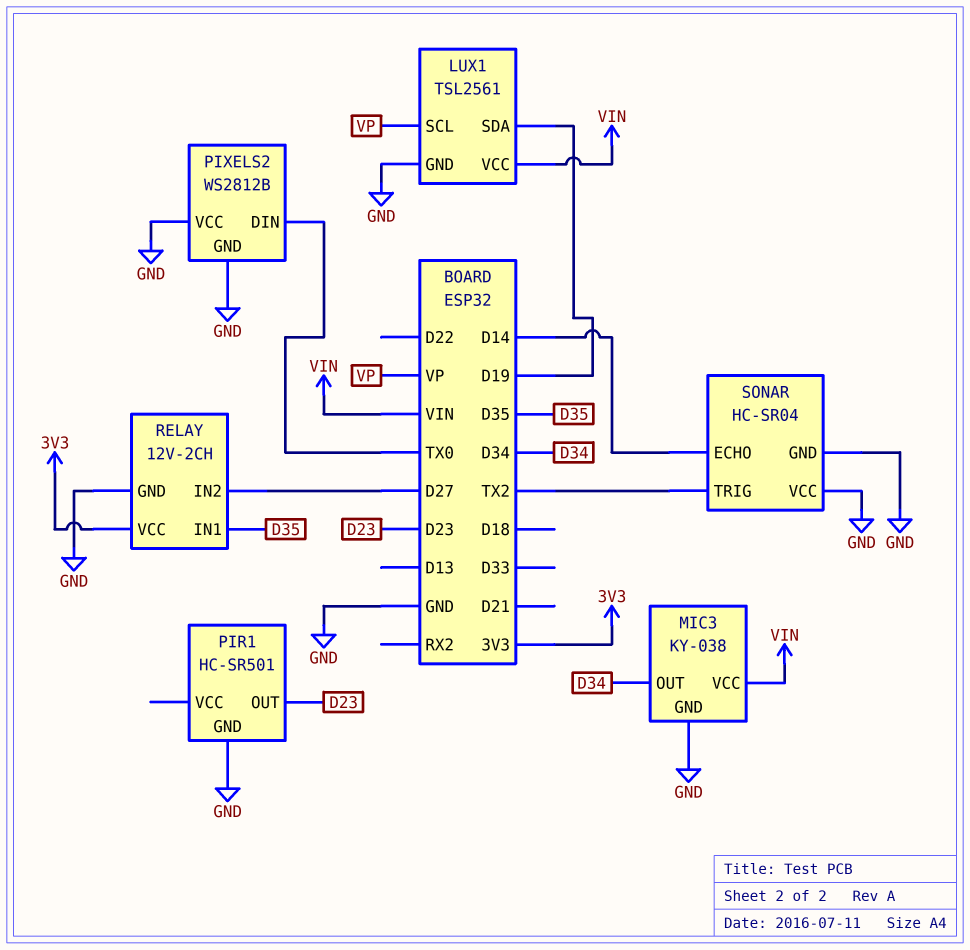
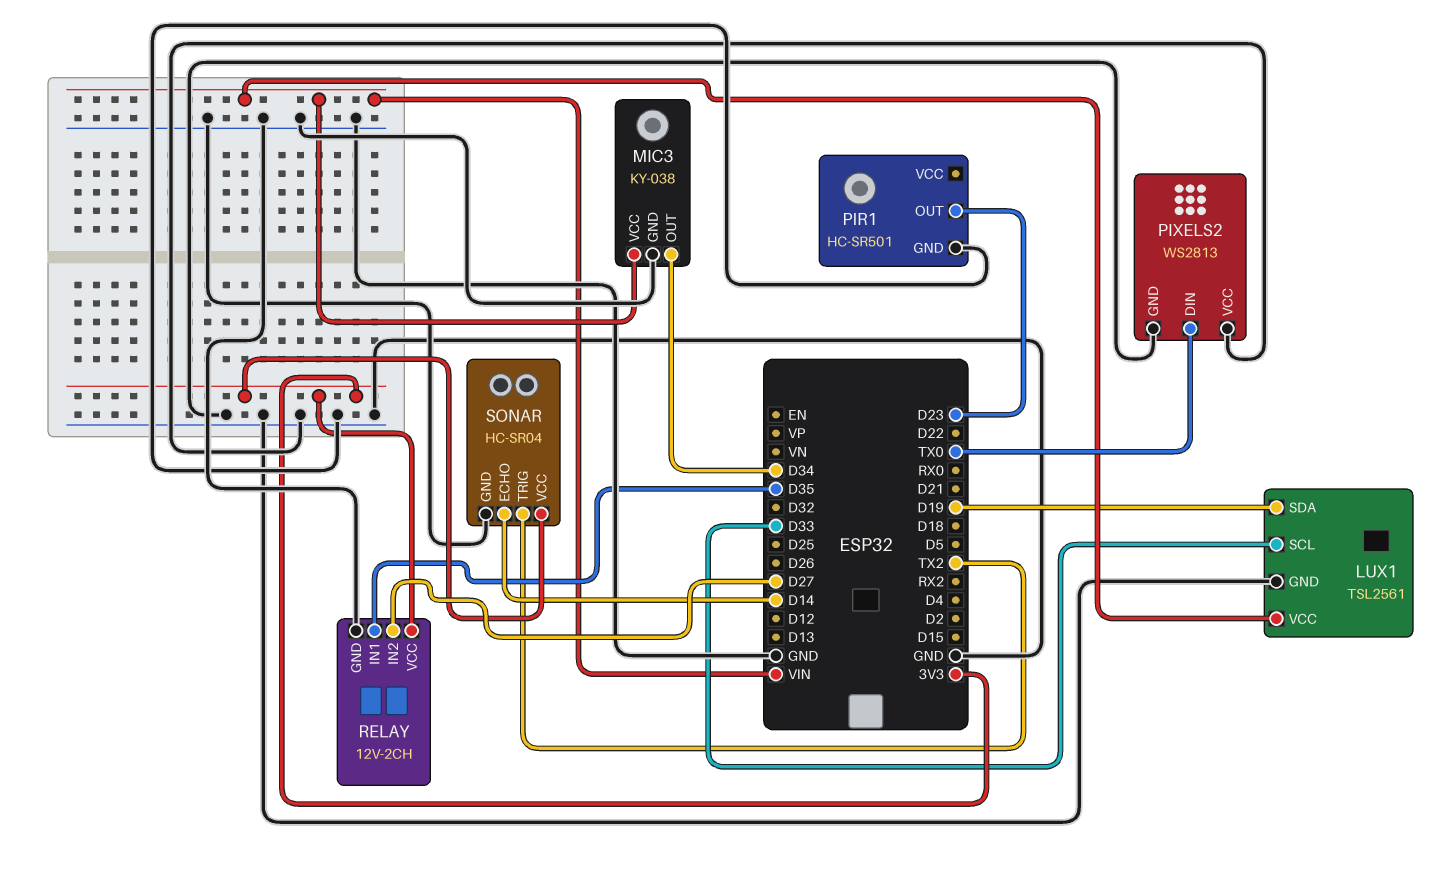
LUX1 pin SCL: VP -> D33
PIXELS2: WS2812B -> WS2813
SONAR pin VCC: GND -> 3V3

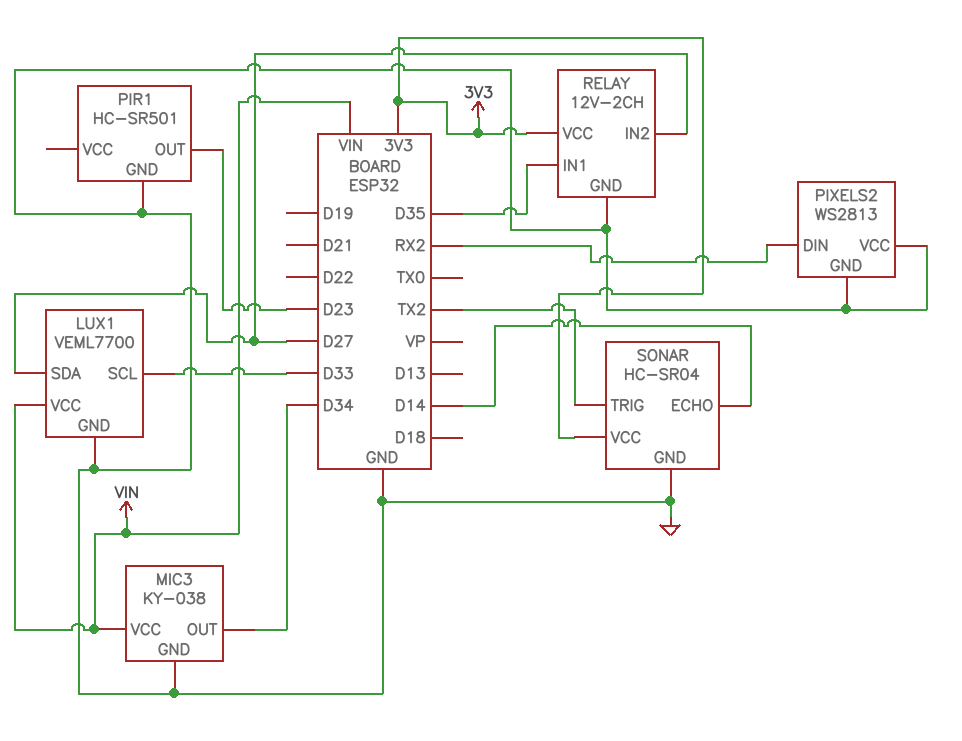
LUX1: TSL2561 -> VEML7700
LUX1 pin SDA: D19 -> D27
PIXELS2 pin DIN: TX0 -> RX2

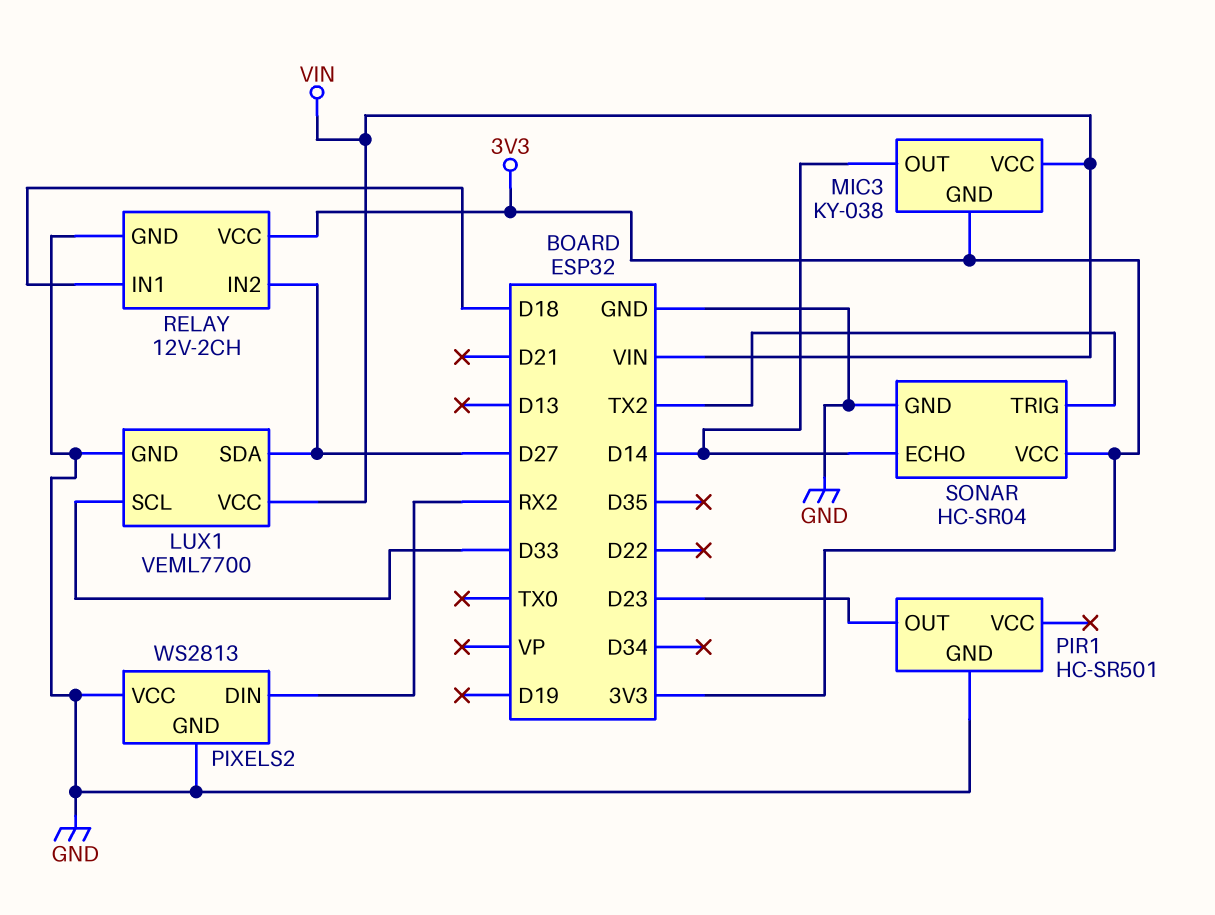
MIC3 pin GND: GND -> 3V3
MIC3 pin OUT: D34 -> D14
RELAY pin IN1: D35 -> D18

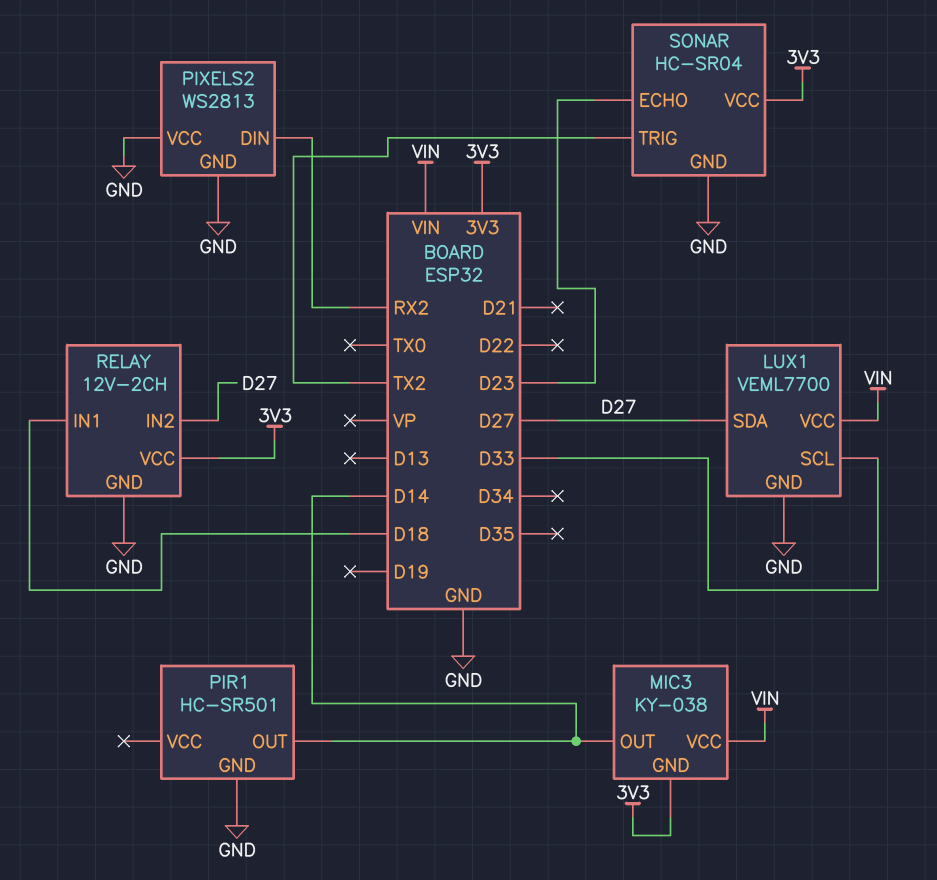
PIR1 pin OUT: D23 -> D14
SONAR pin ECHO: D14 -> D23

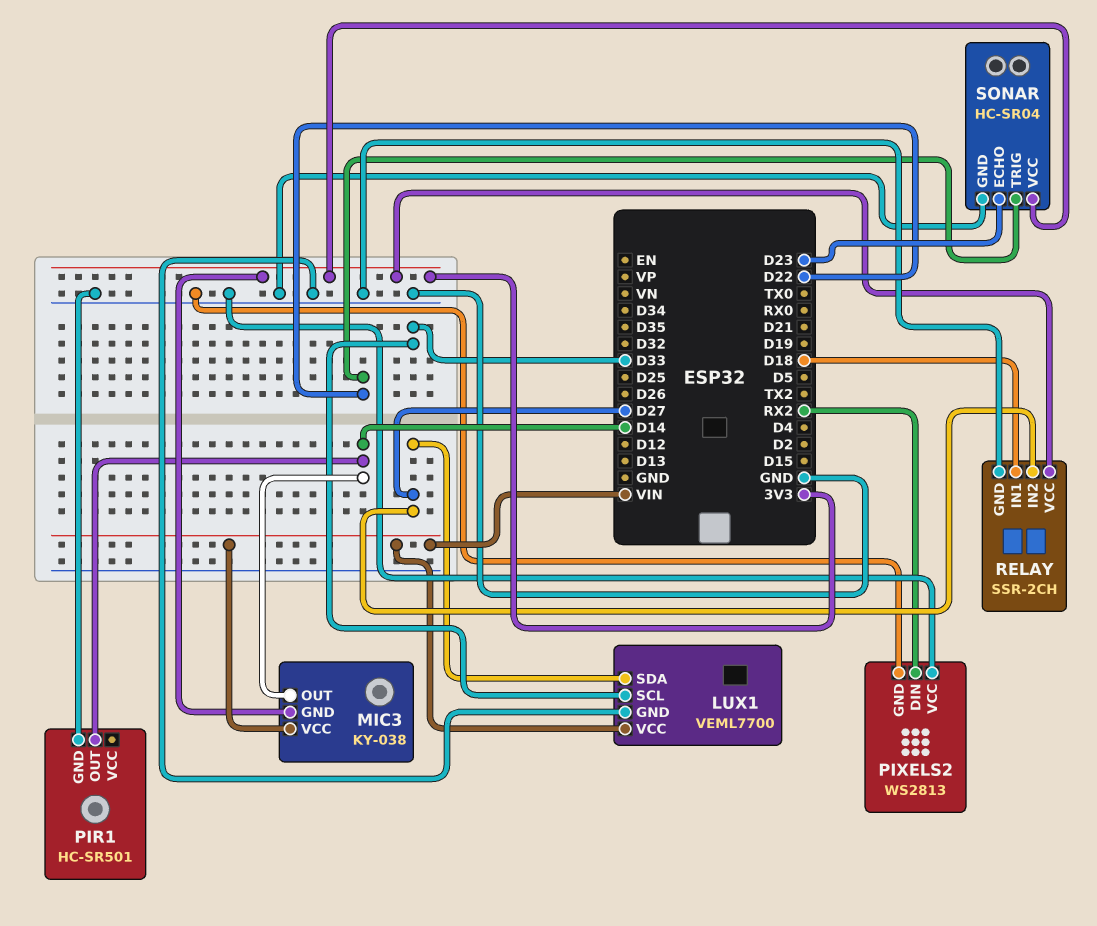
RELAY: 12V-2CH -> SSR-2CH
SONAR pin TRIG: TX2 -> D22

